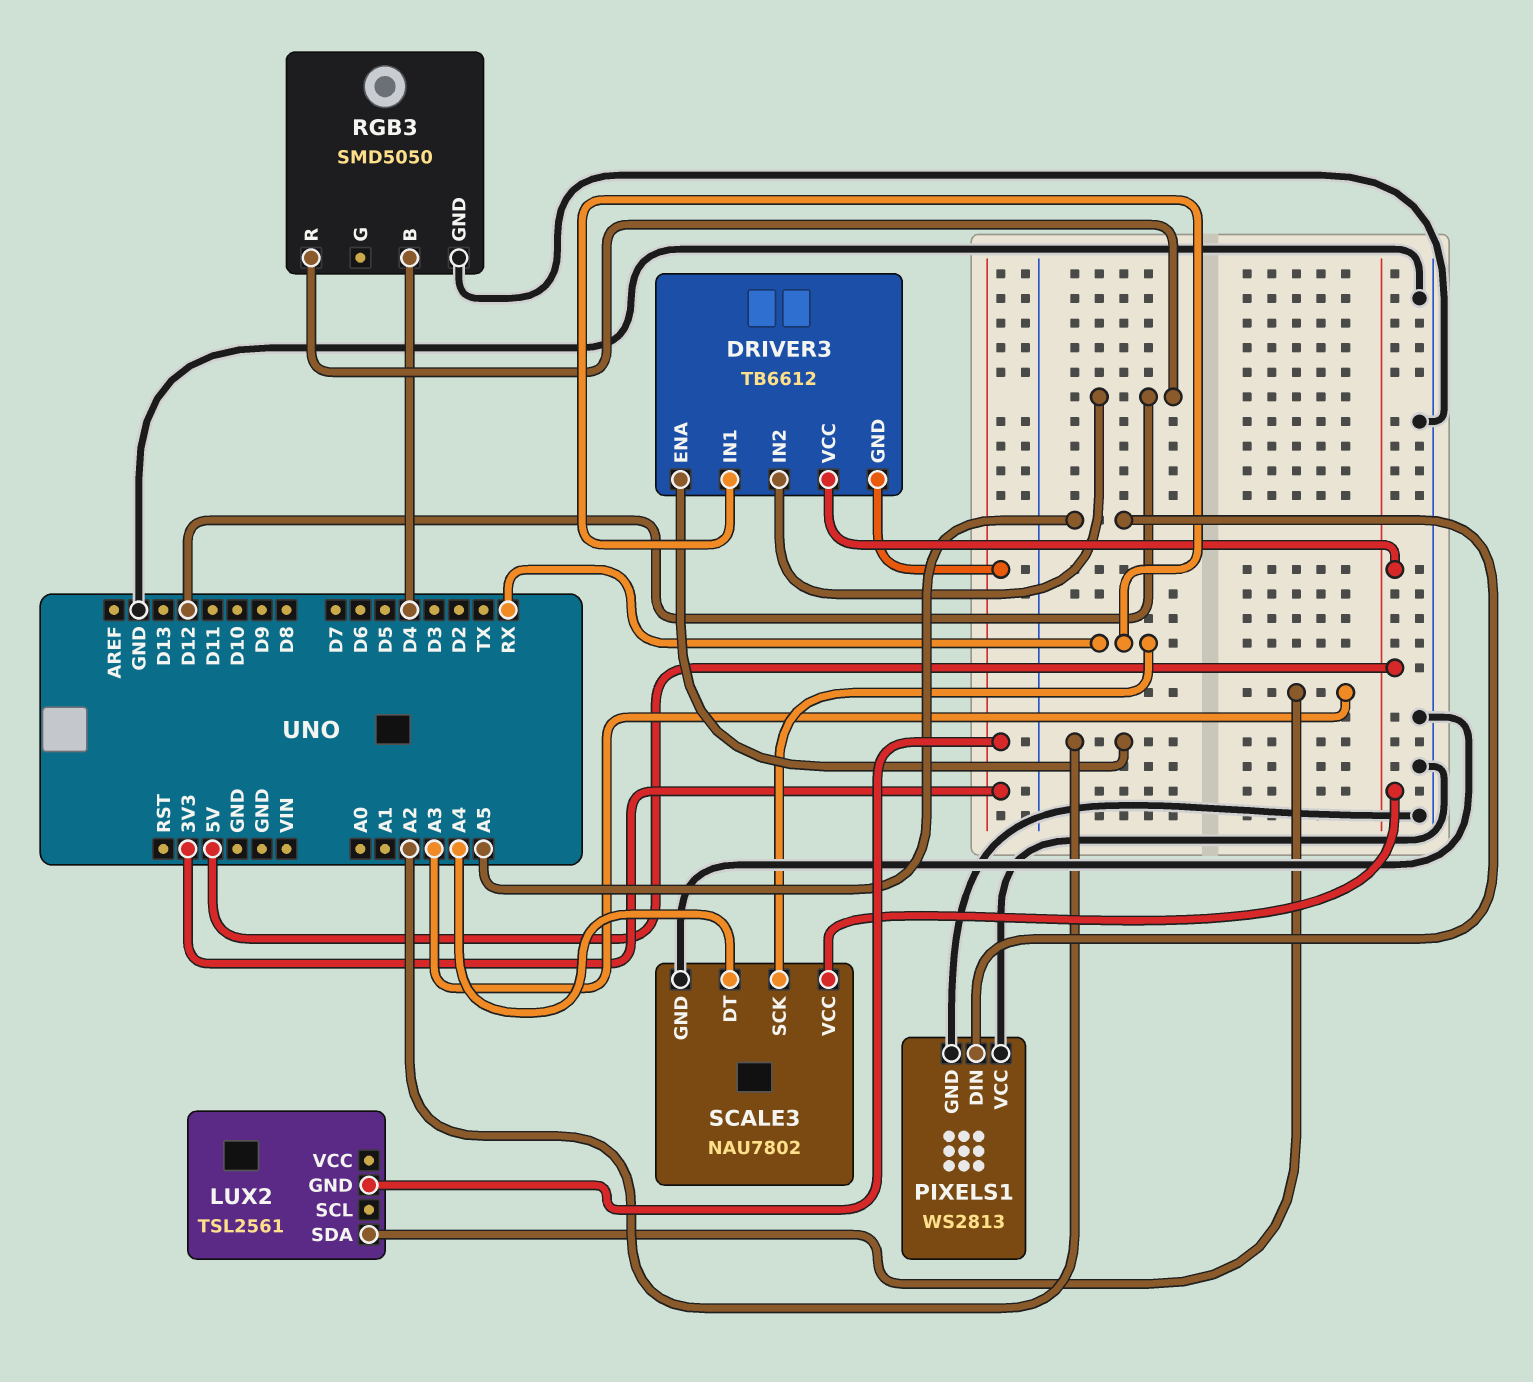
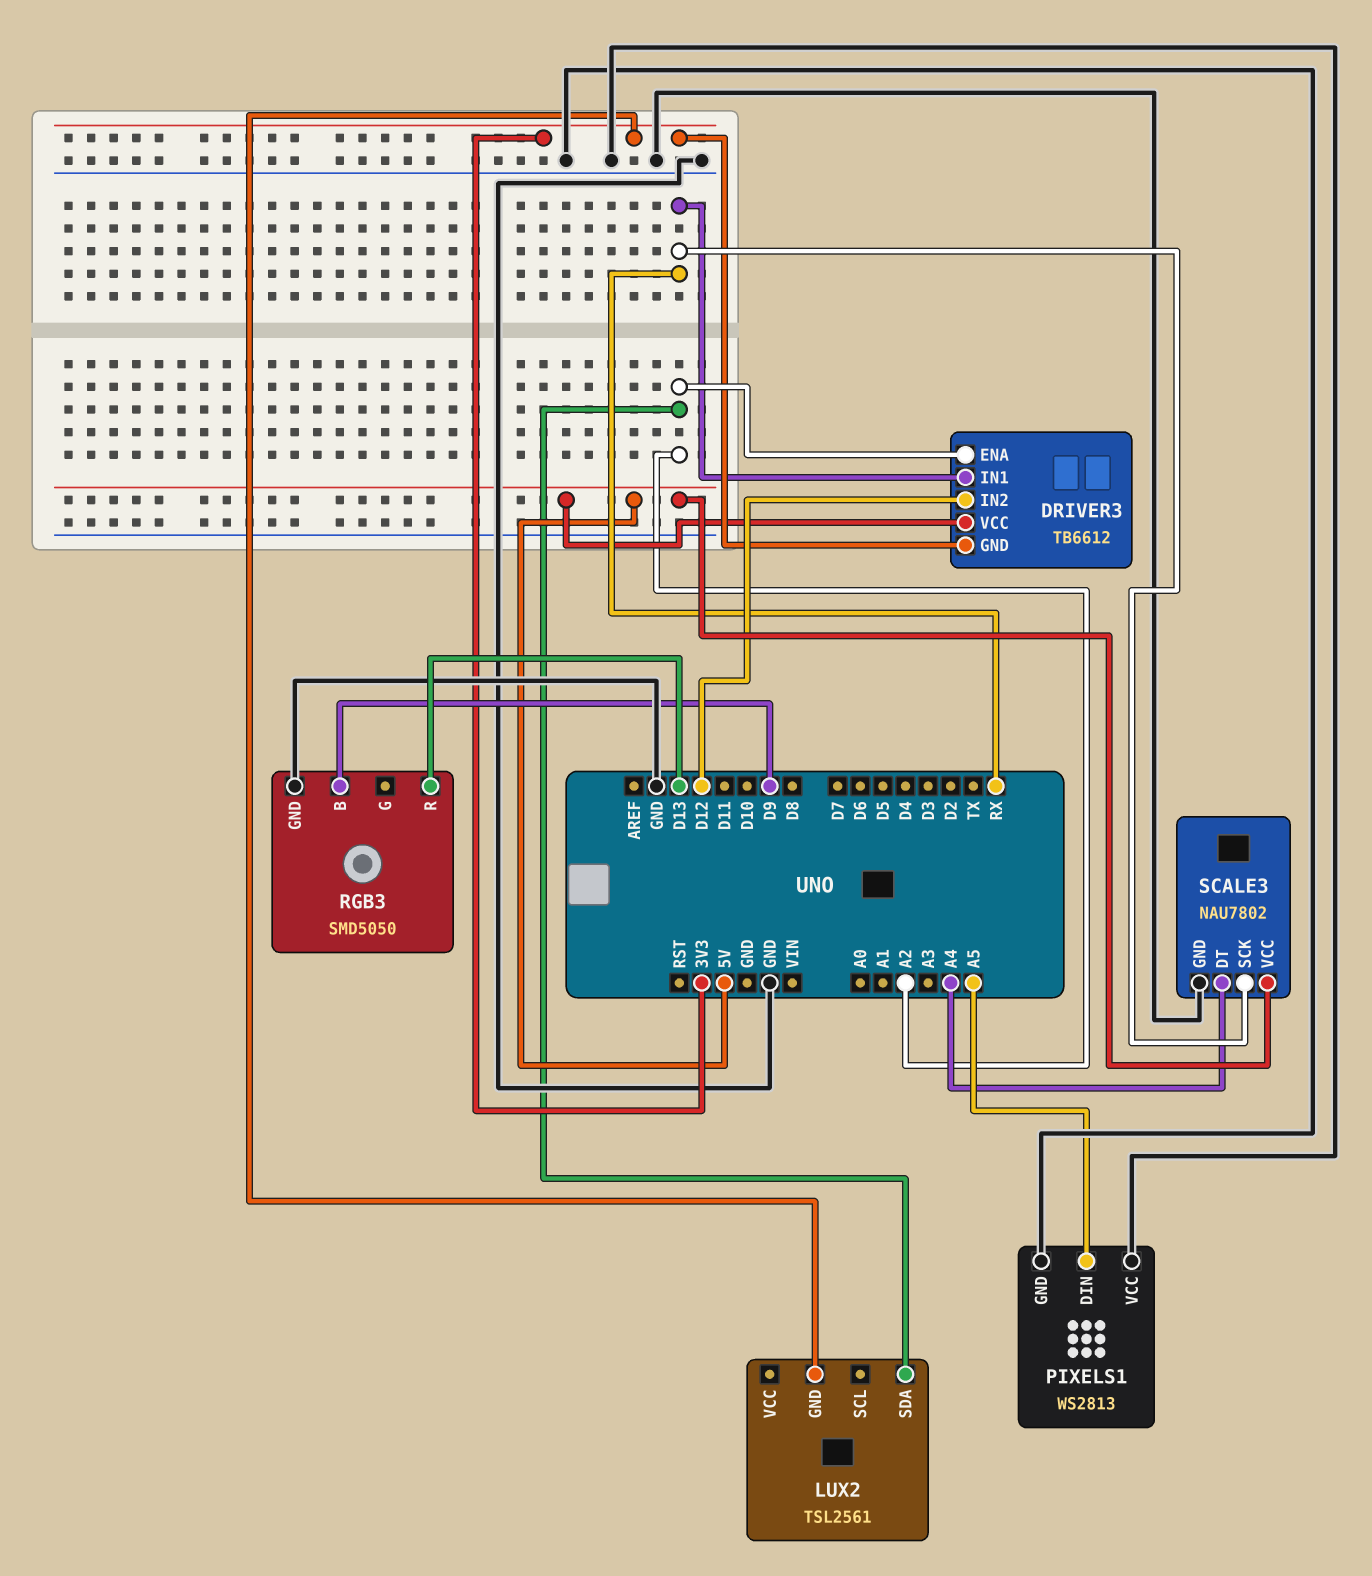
LUX2 pin SDA: A3 -> A2
RGB3 pin B: D4 -> D9
RGB3 pin R: D12 -> D13

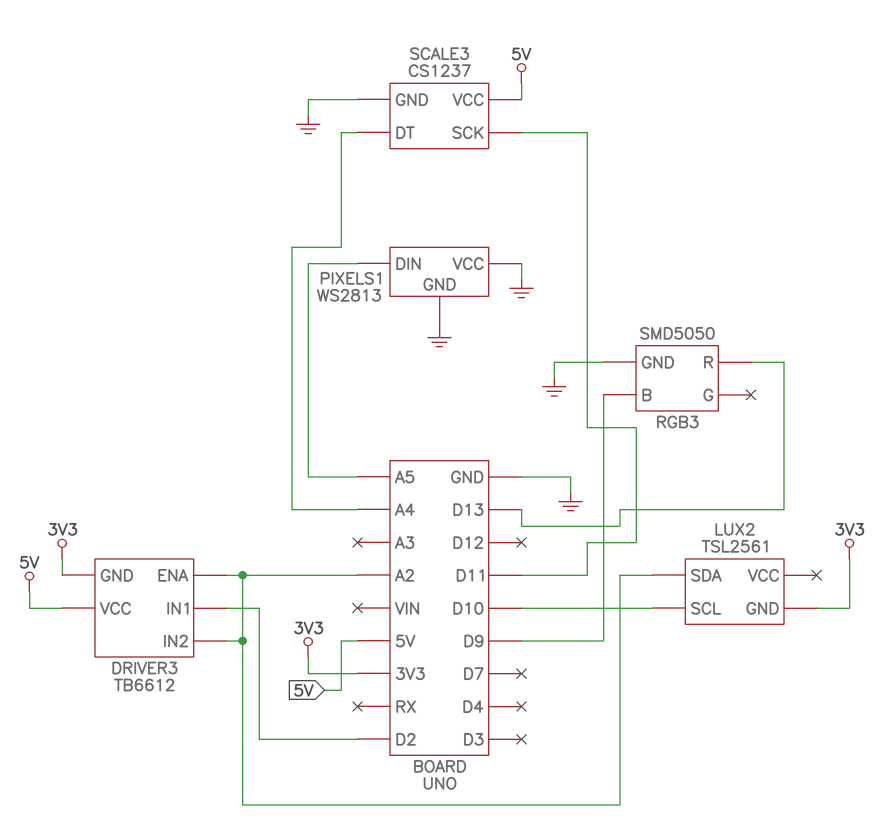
DRIVER3 pin IN1: RX -> D2
DRIVER3 pin IN2: D12 -> A2
LUX2 pin SCL: none -> D10
SCALE3: NAU7802 -> CS1237
SCALE3 pin SCK: RX -> D11

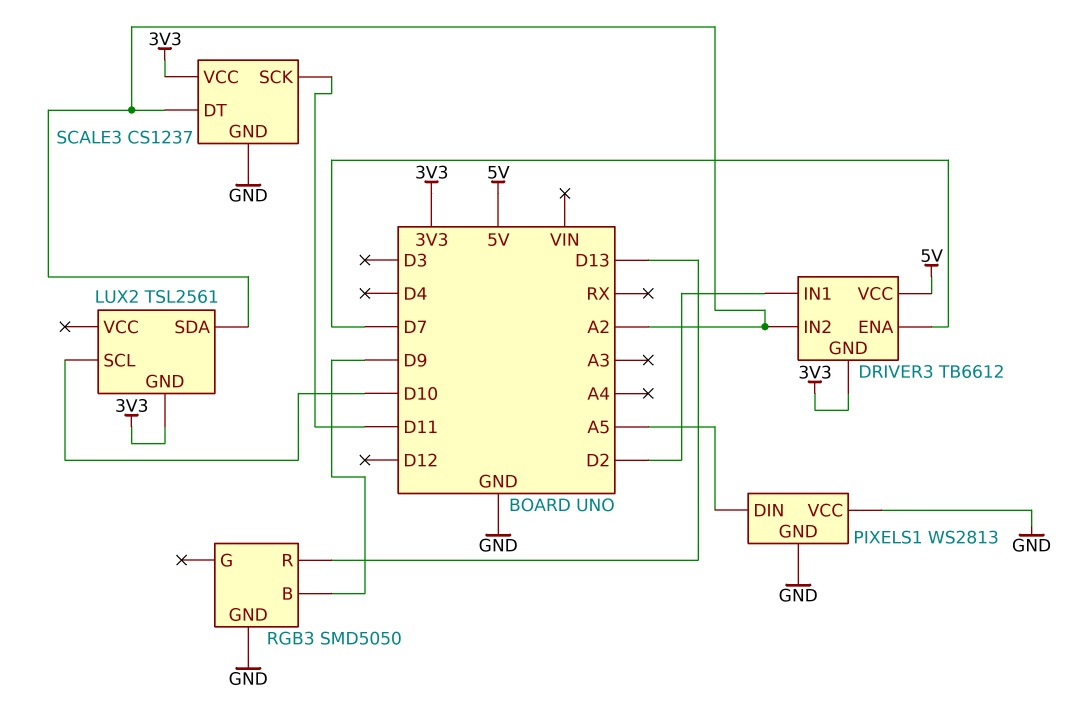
DRIVER3 pin ENA: A2 -> D7
SCALE3 pin DT: A4 -> A2
SCALE3 pin VCC: 5V -> 3V3

